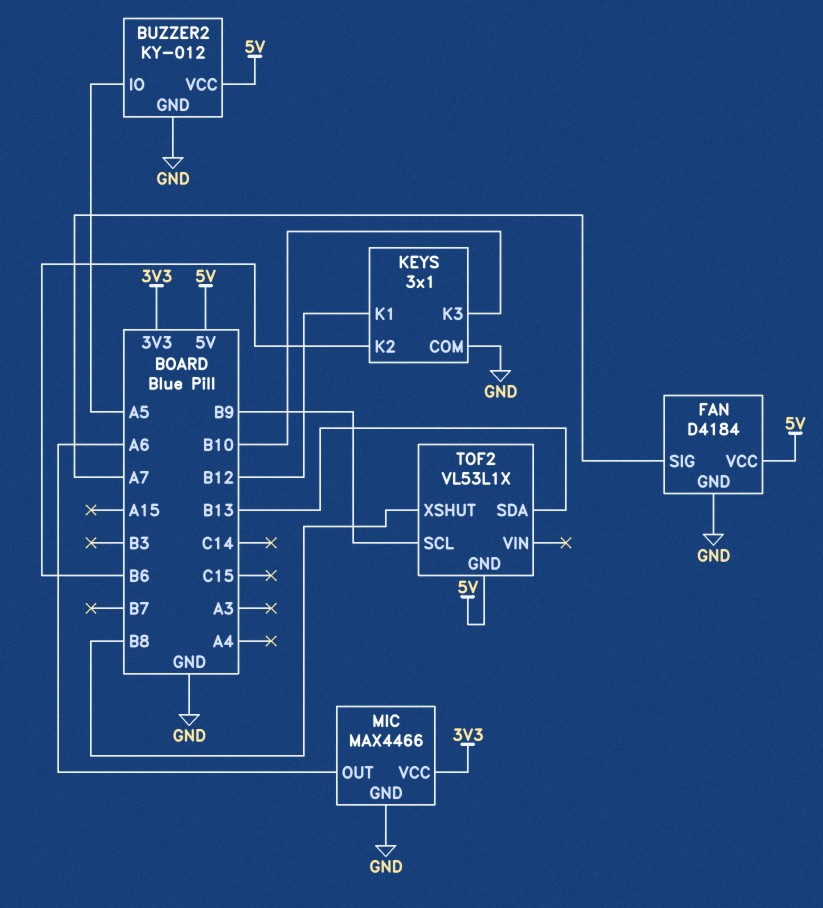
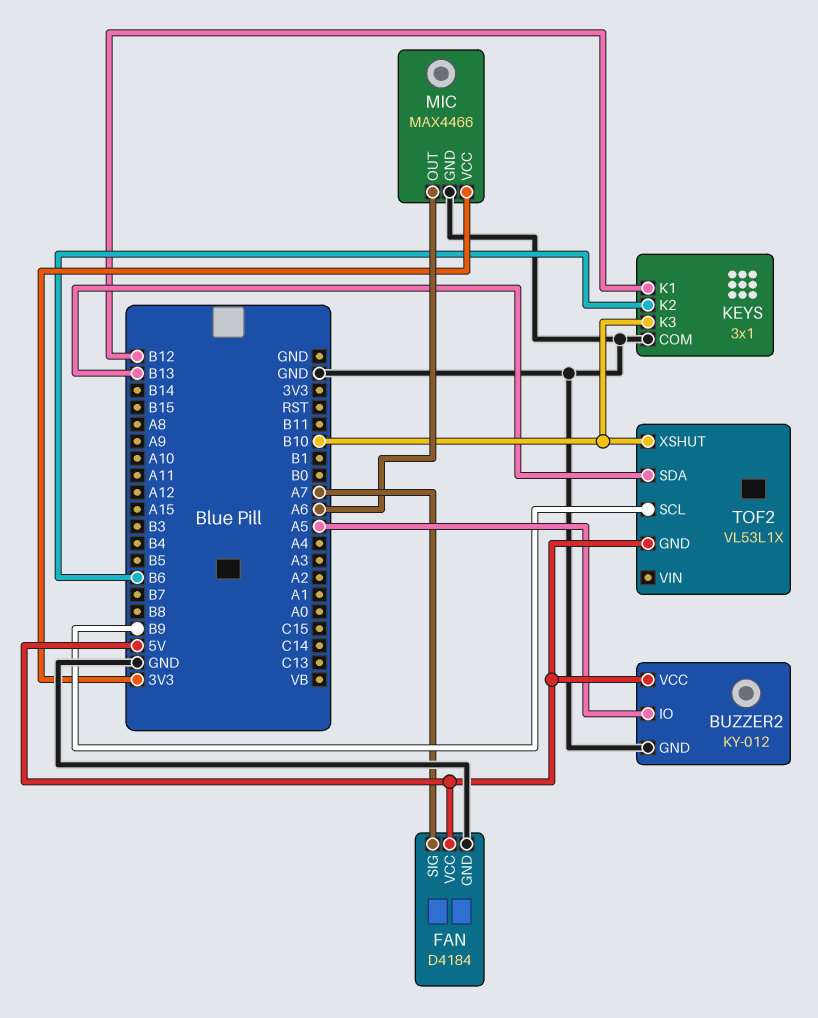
TOF2 pin XSHUT: B8 -> B10

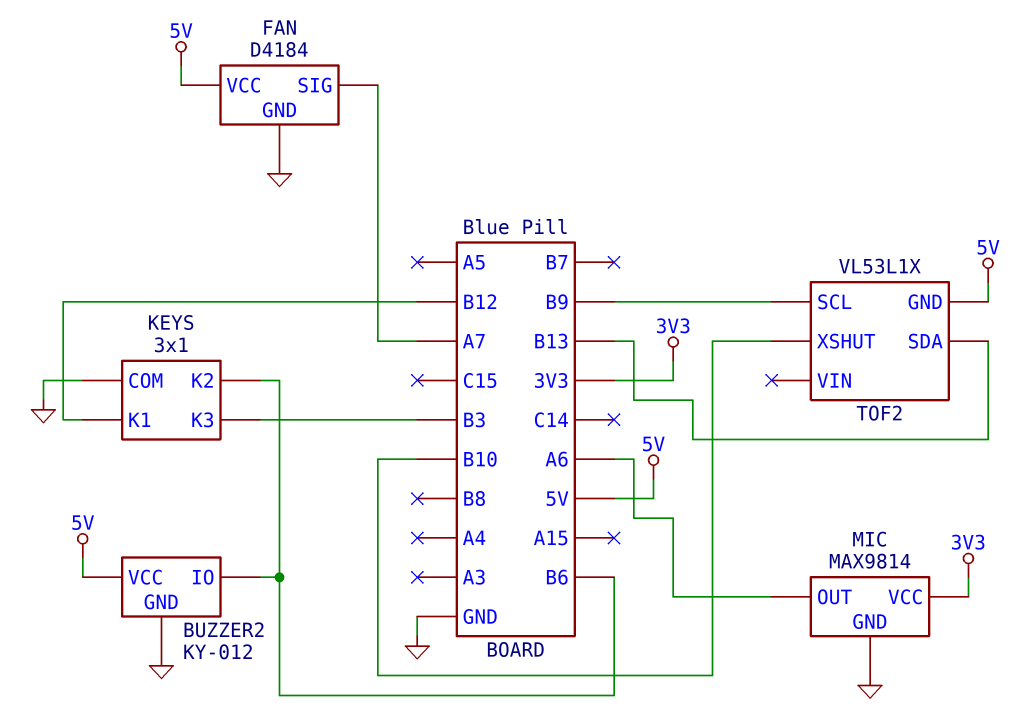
BUZZER2 pin IO: A5 -> B6
KEYS pin K3: B10 -> B3
MIC: MAX4466 -> MAX9814

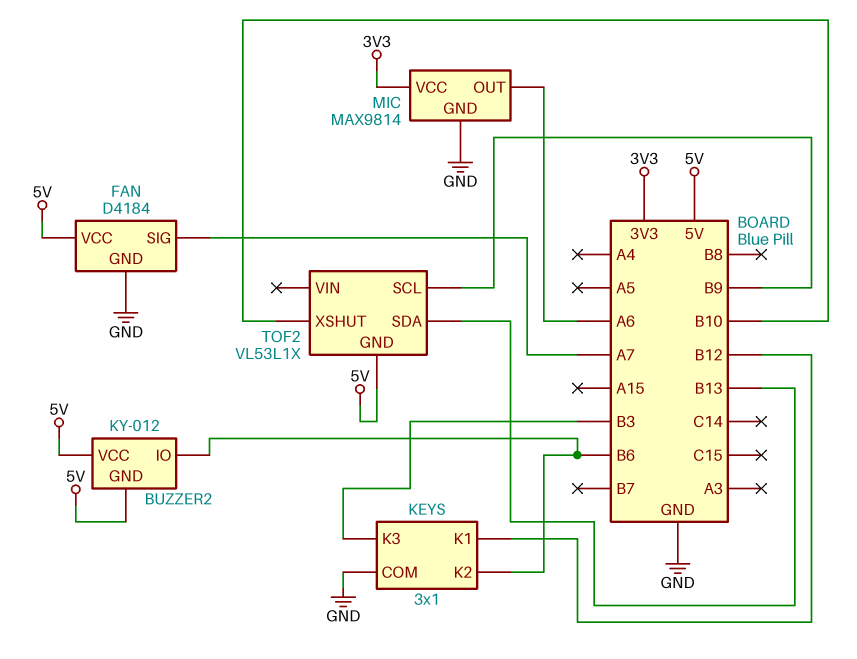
BUZZER2 pin GND: GND -> 5V

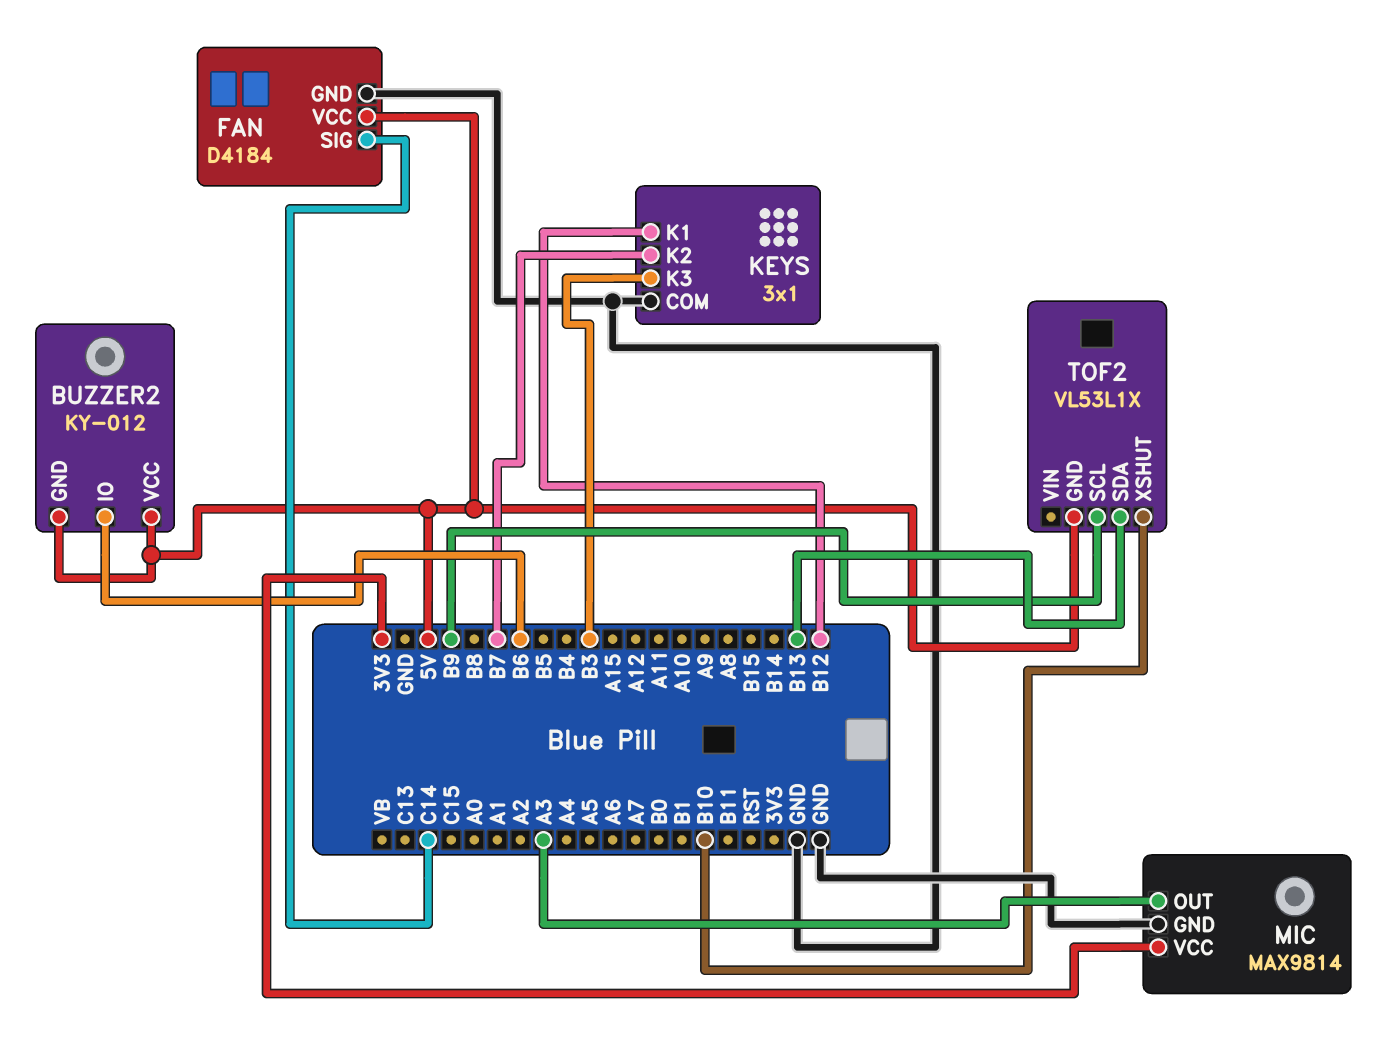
FAN pin SIG: A7 -> C14
KEYS pin K2: B6 -> B7
MIC pin OUT: A6 -> A3

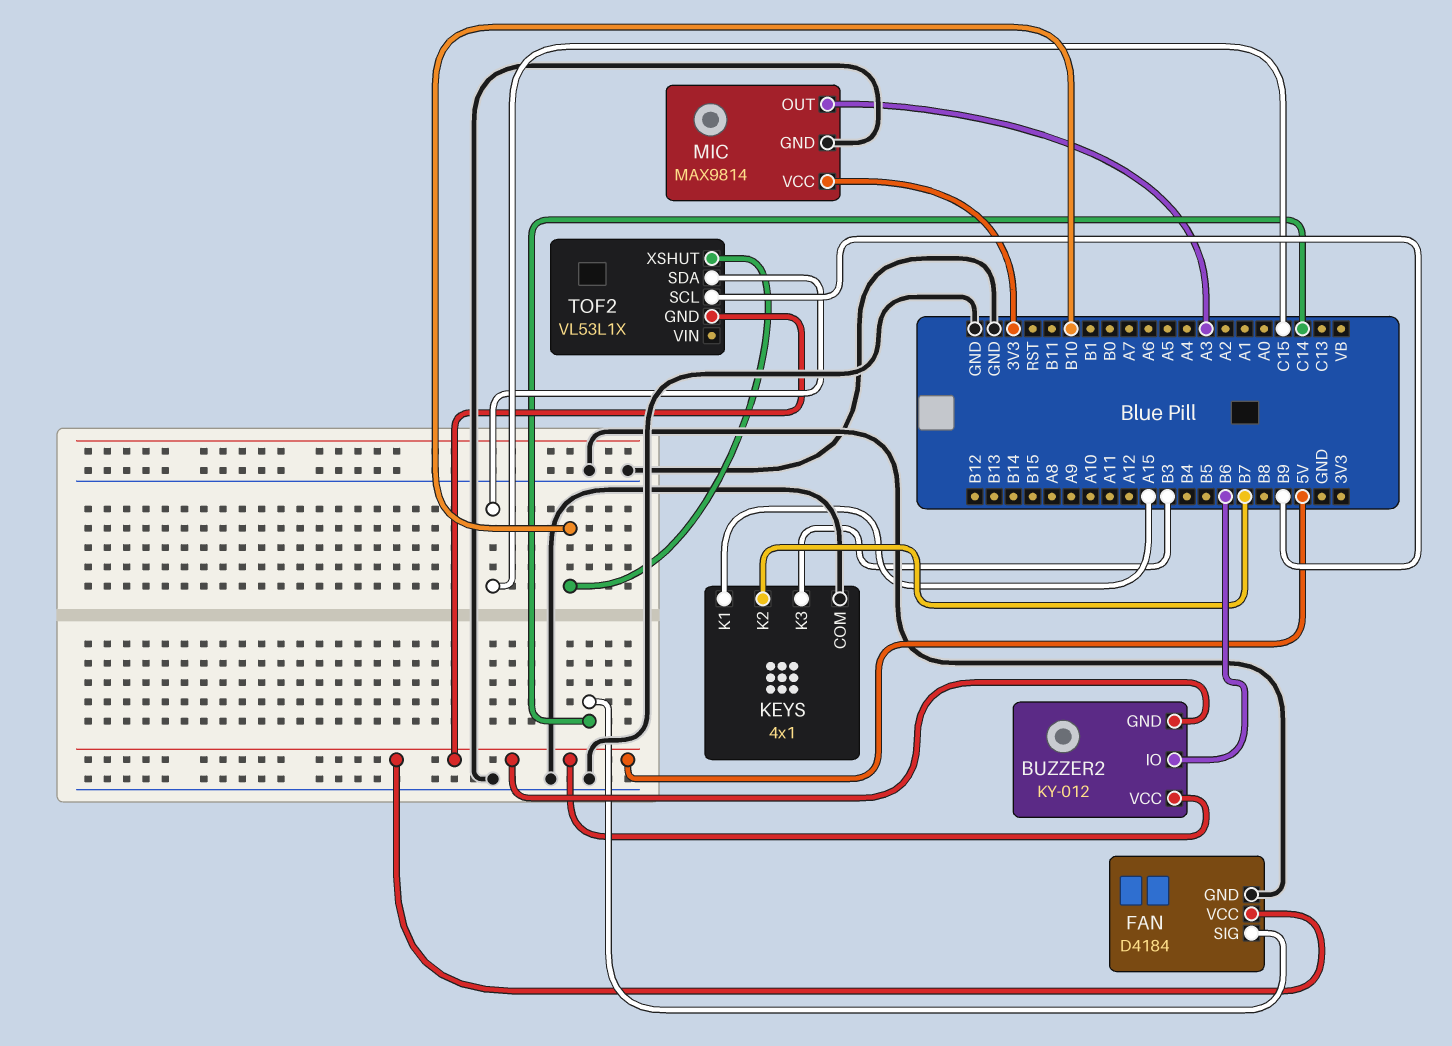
KEYS: 3x1 -> 4x1
KEYS pin K1: B12 -> A15
TOF2 pin SDA: B13 -> C15

